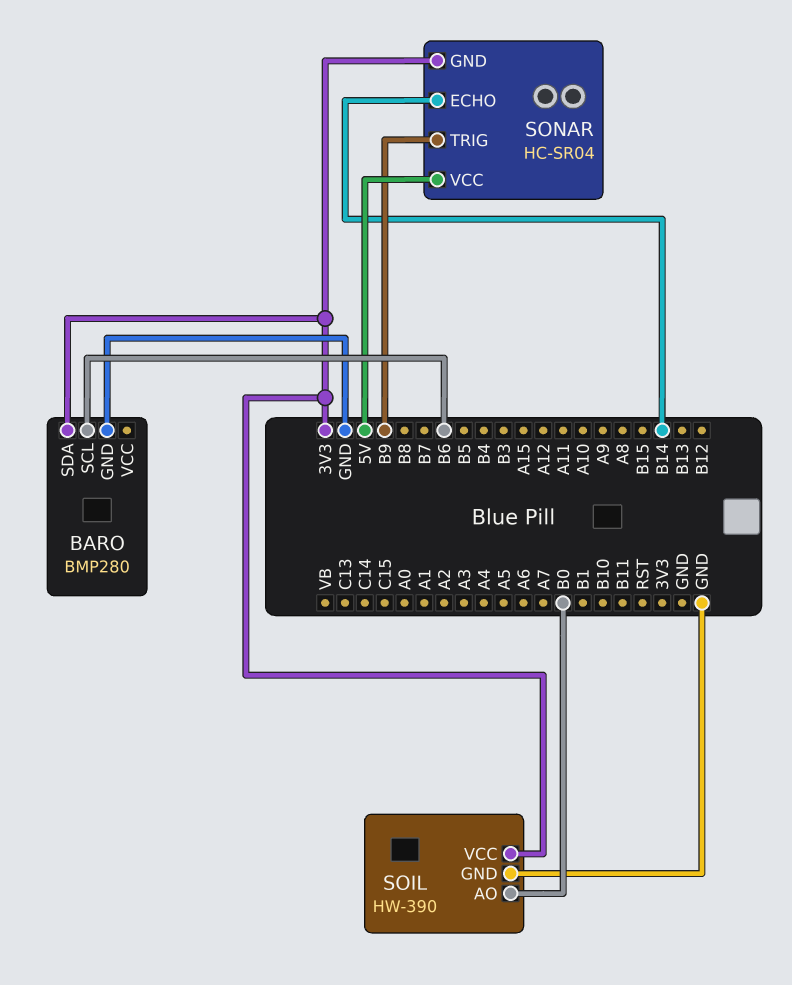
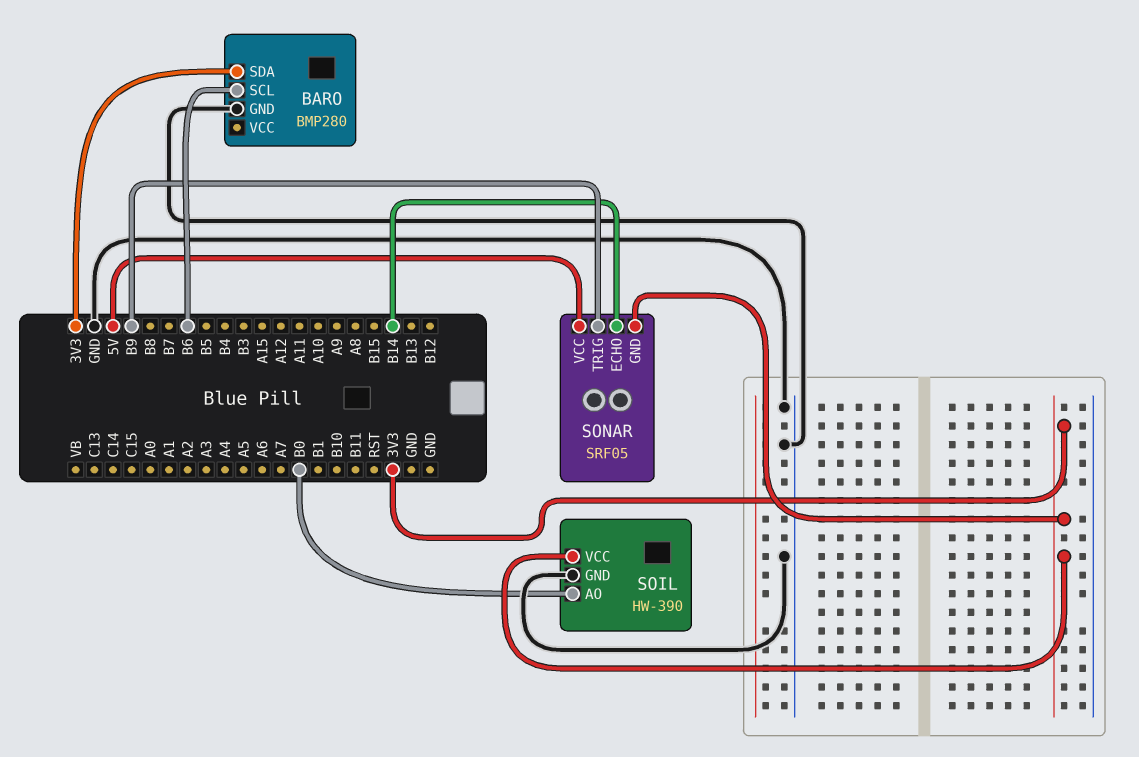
SONAR: HC-SR04 -> SRF05

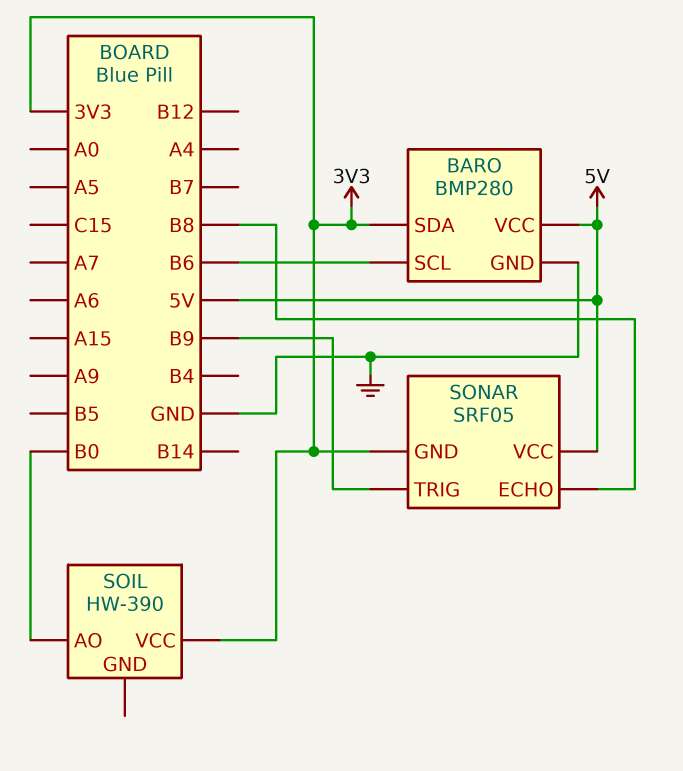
BARO pin VCC: none -> 5V
SOIL pin GND: GND -> none
SONAR pin ECHO: B14 -> B8

